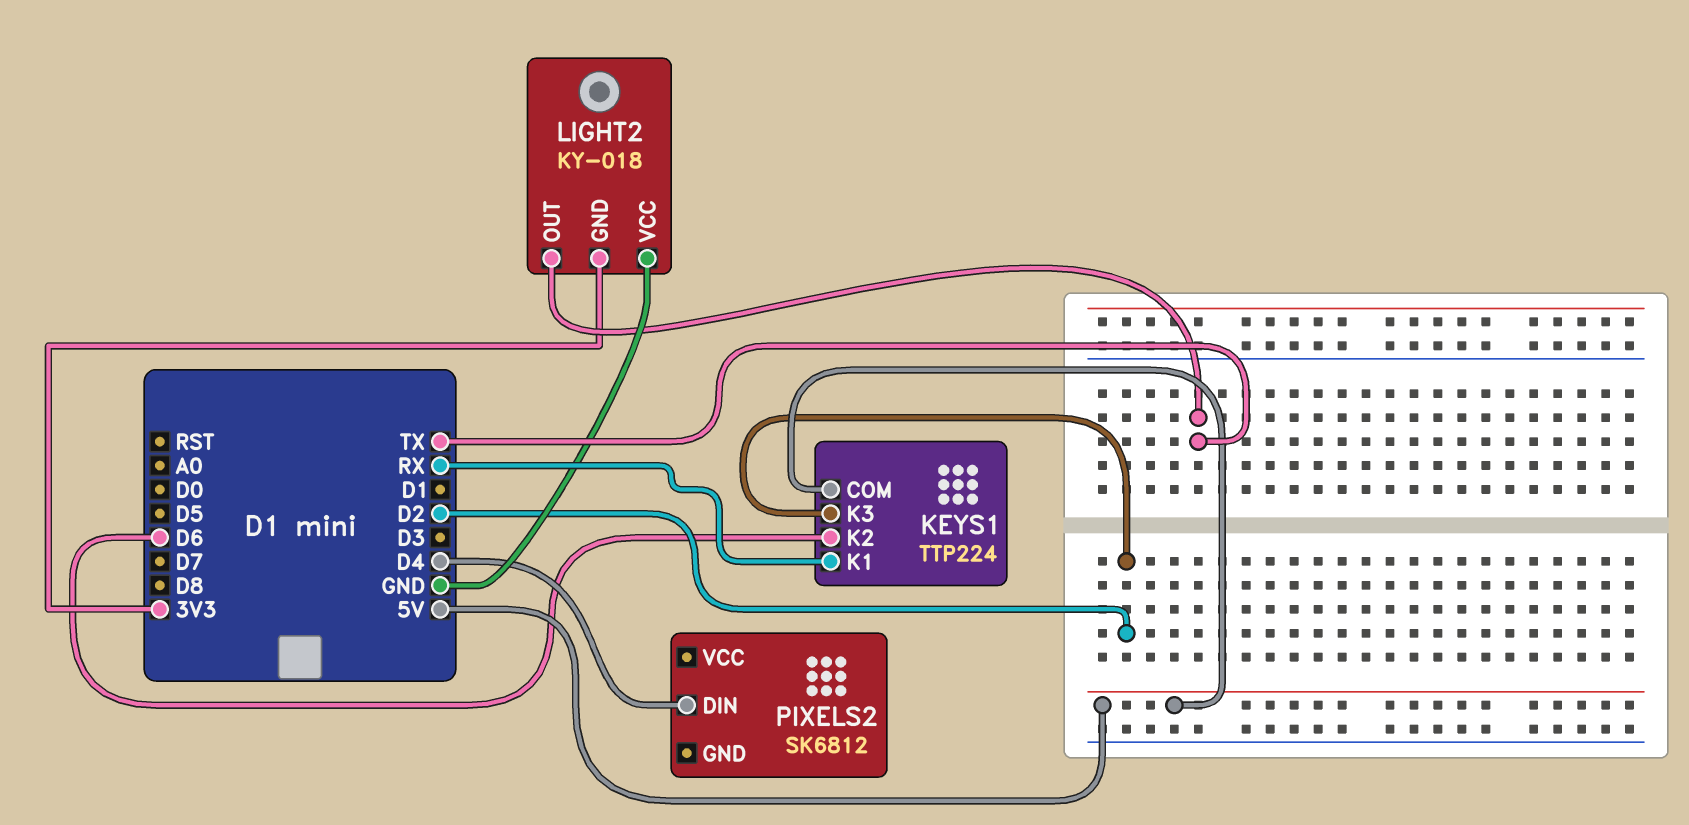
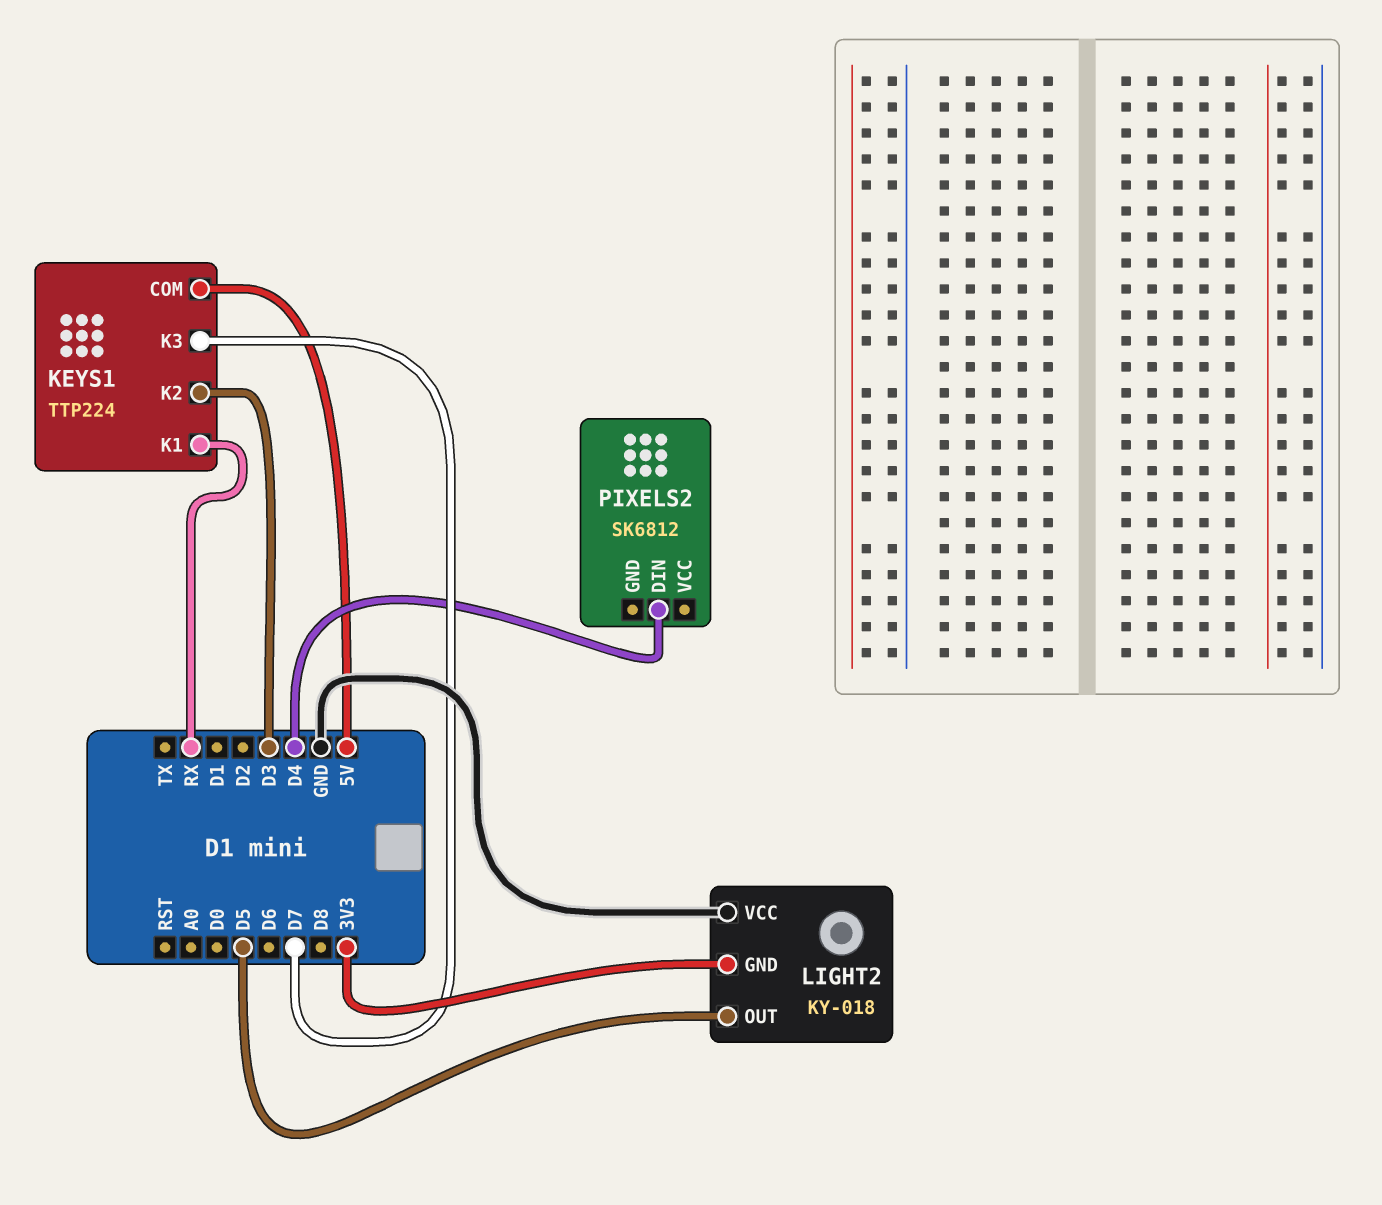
KEYS1 pin K2: D6 -> D3
KEYS1 pin K3: D2 -> D7
LIGHT2 pin OUT: TX -> D5

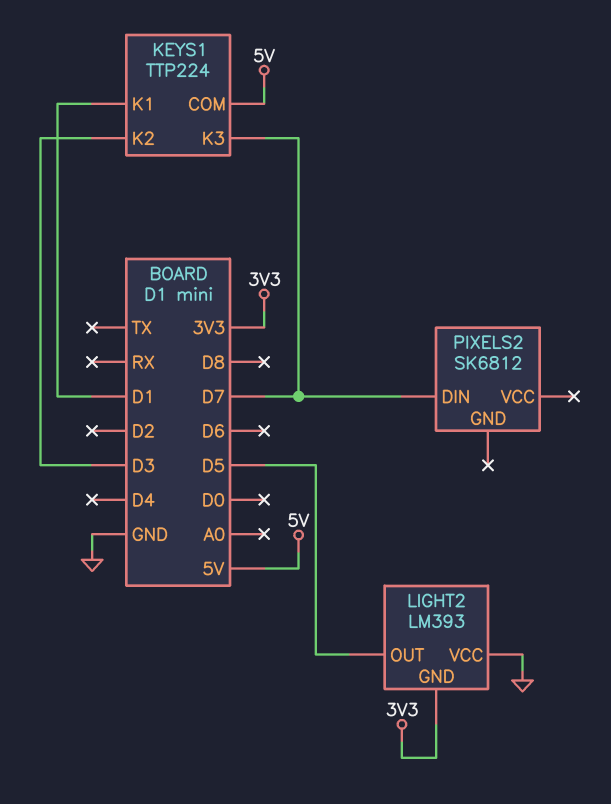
KEYS1 pin K1: RX -> D1
LIGHT2: KY-018 -> LM393
PIXELS2 pin DIN: D4 -> D7

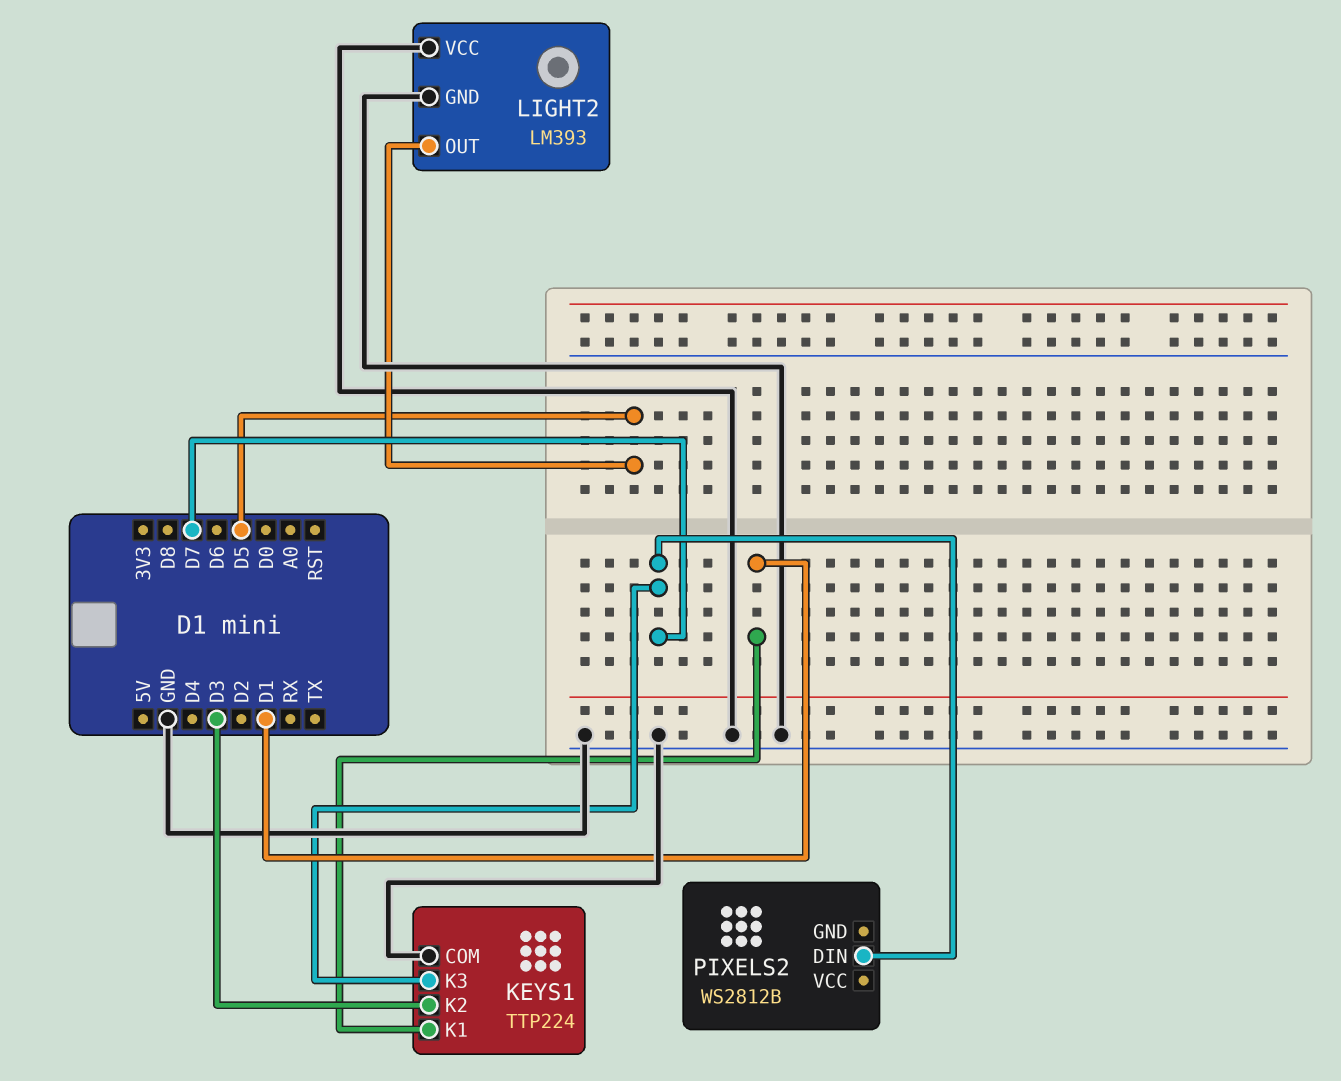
KEYS1 pin COM: 5V -> GND
LIGHT2 pin GND: 3V3 -> GND
PIXELS2: SK6812 -> WS2812B

